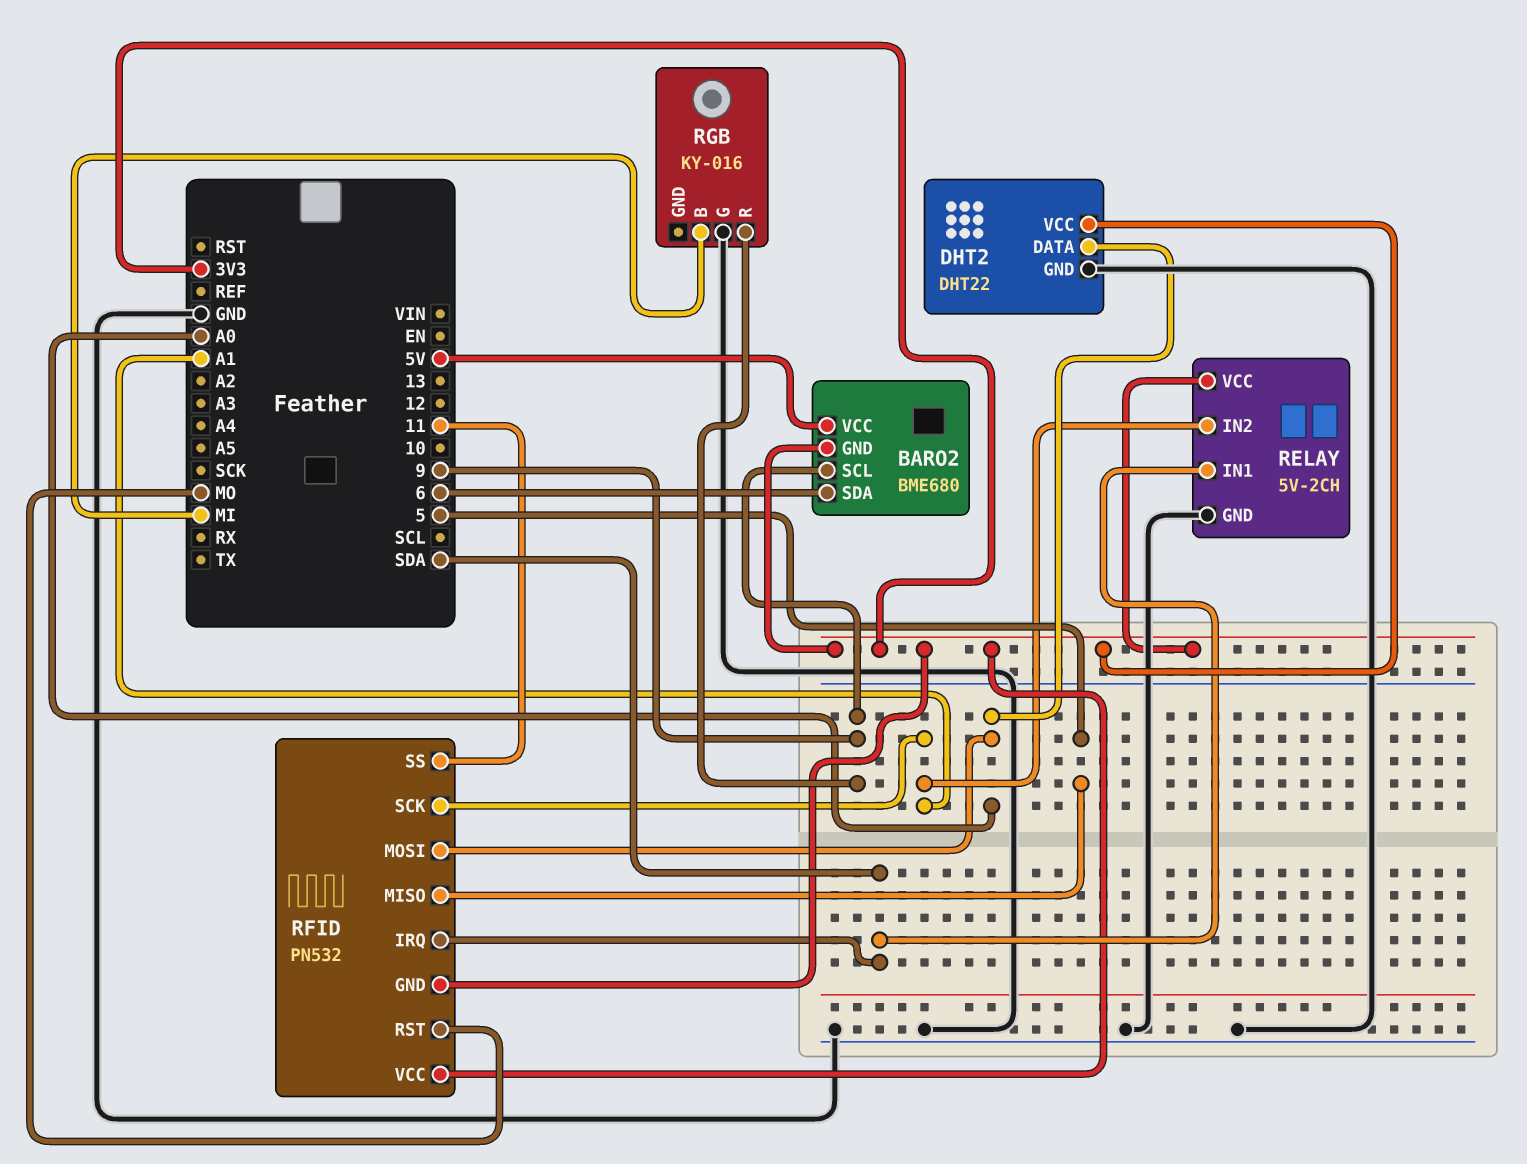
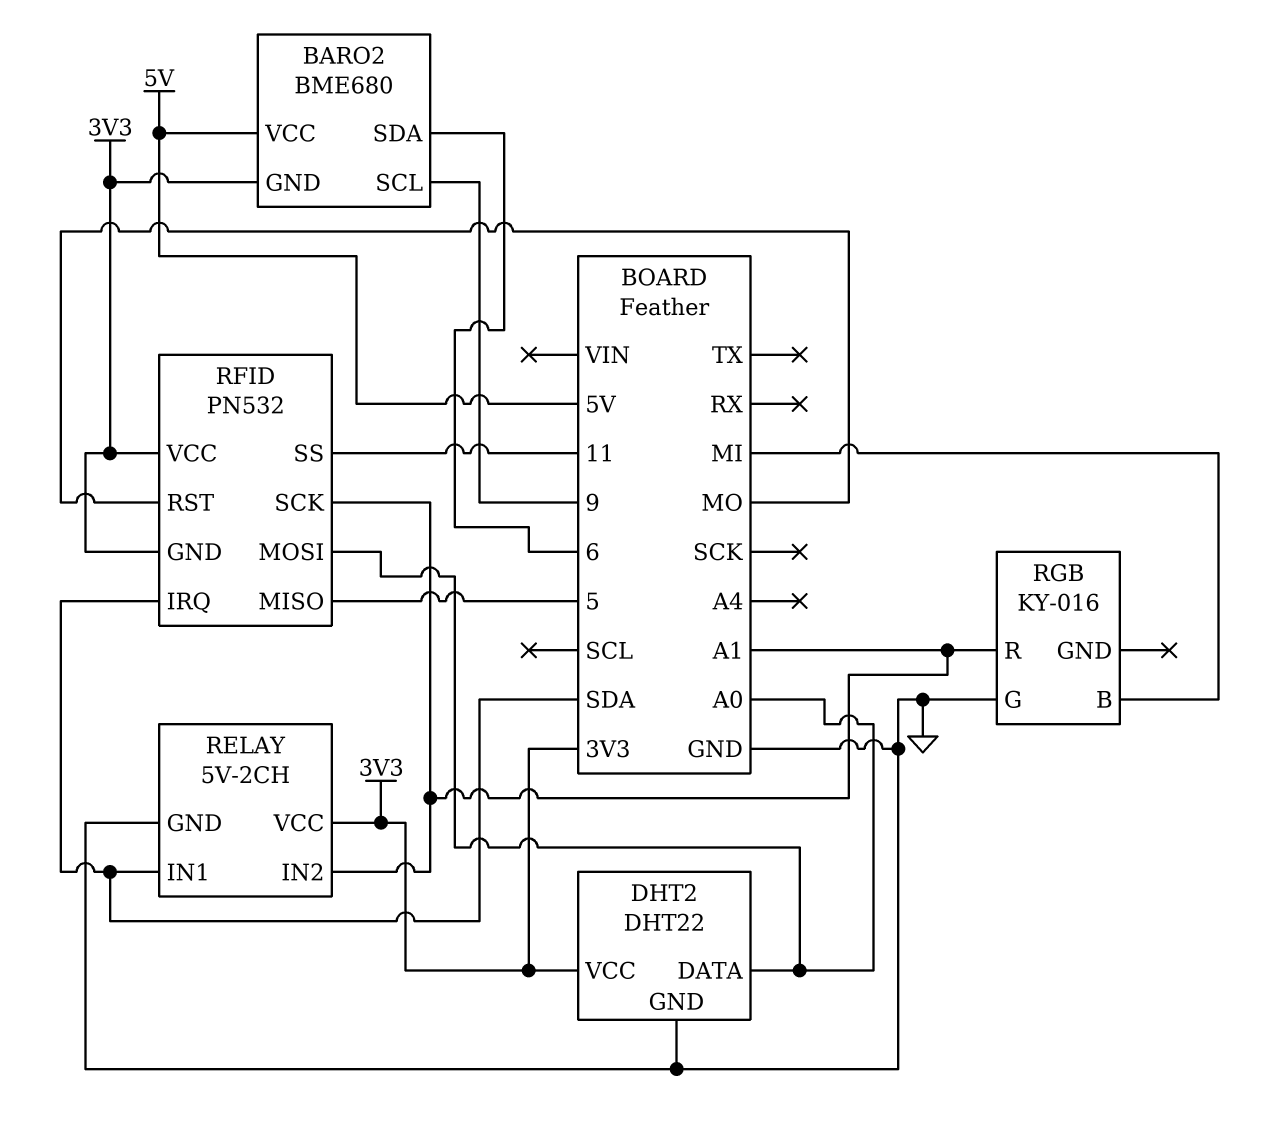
RGB pin R: 9 -> A1

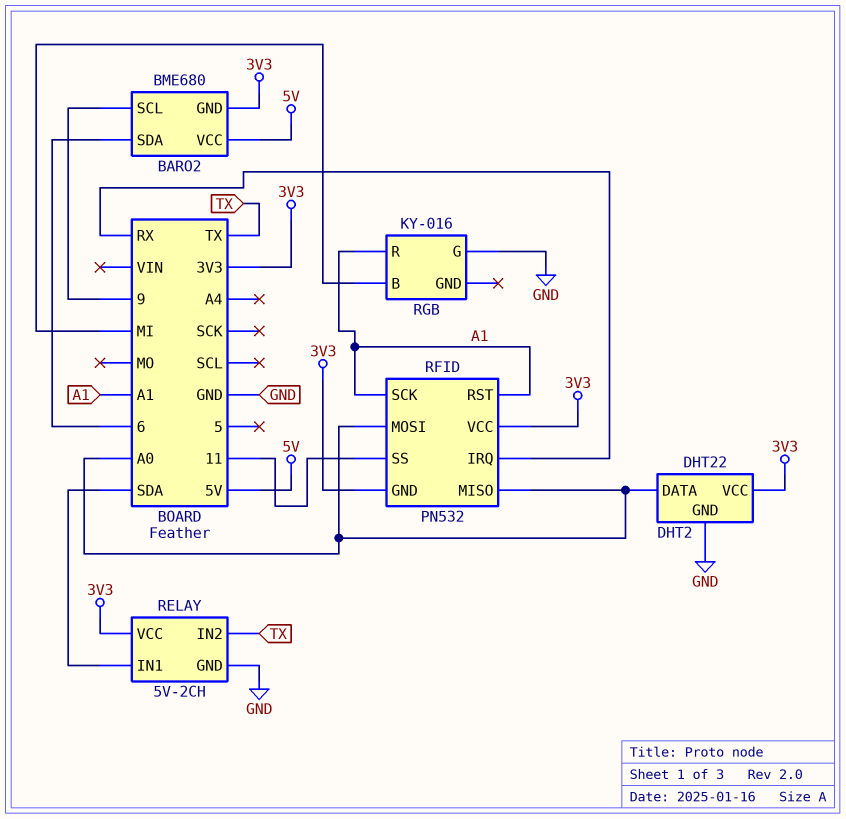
RELAY pin IN2: A1 -> TX
RFID pin IRQ: SDA -> RX
RFID pin MISO: 5 -> A0
RFID pin RST: MO -> A1

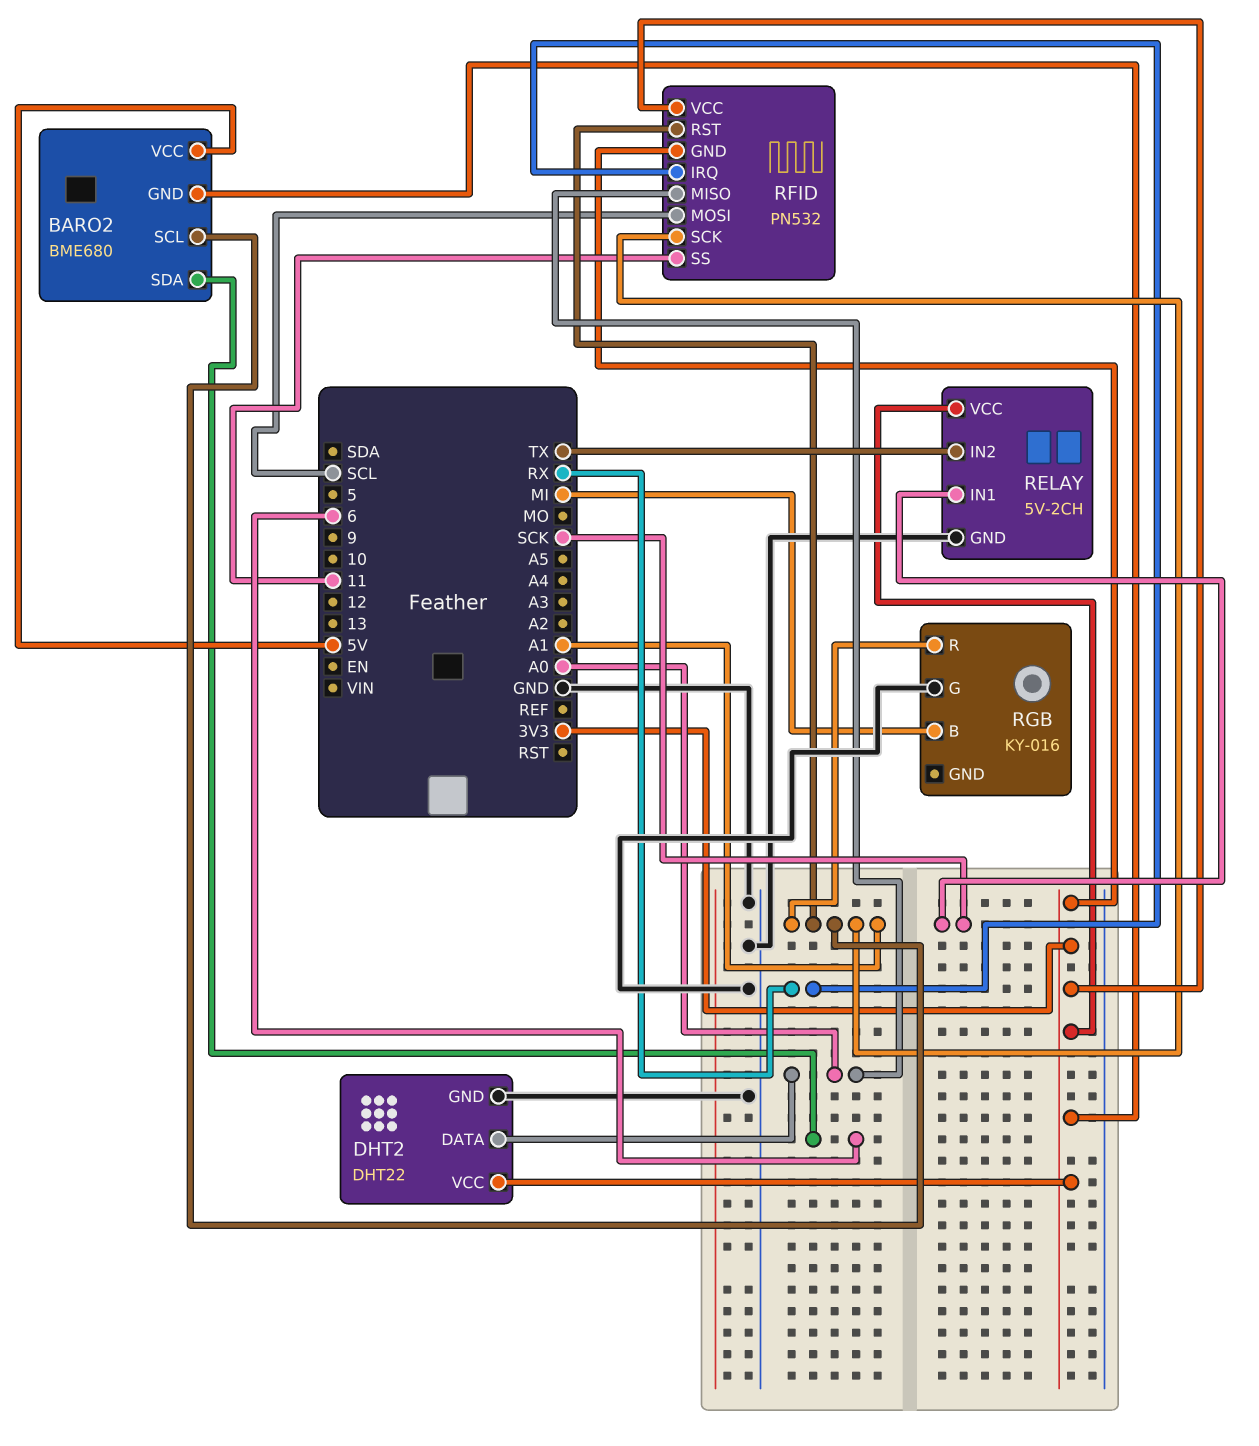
BARO2 pin SCL: 9 -> A1
RELAY pin IN1: SDA -> SCK
RFID pin MOSI: A0 -> SCL

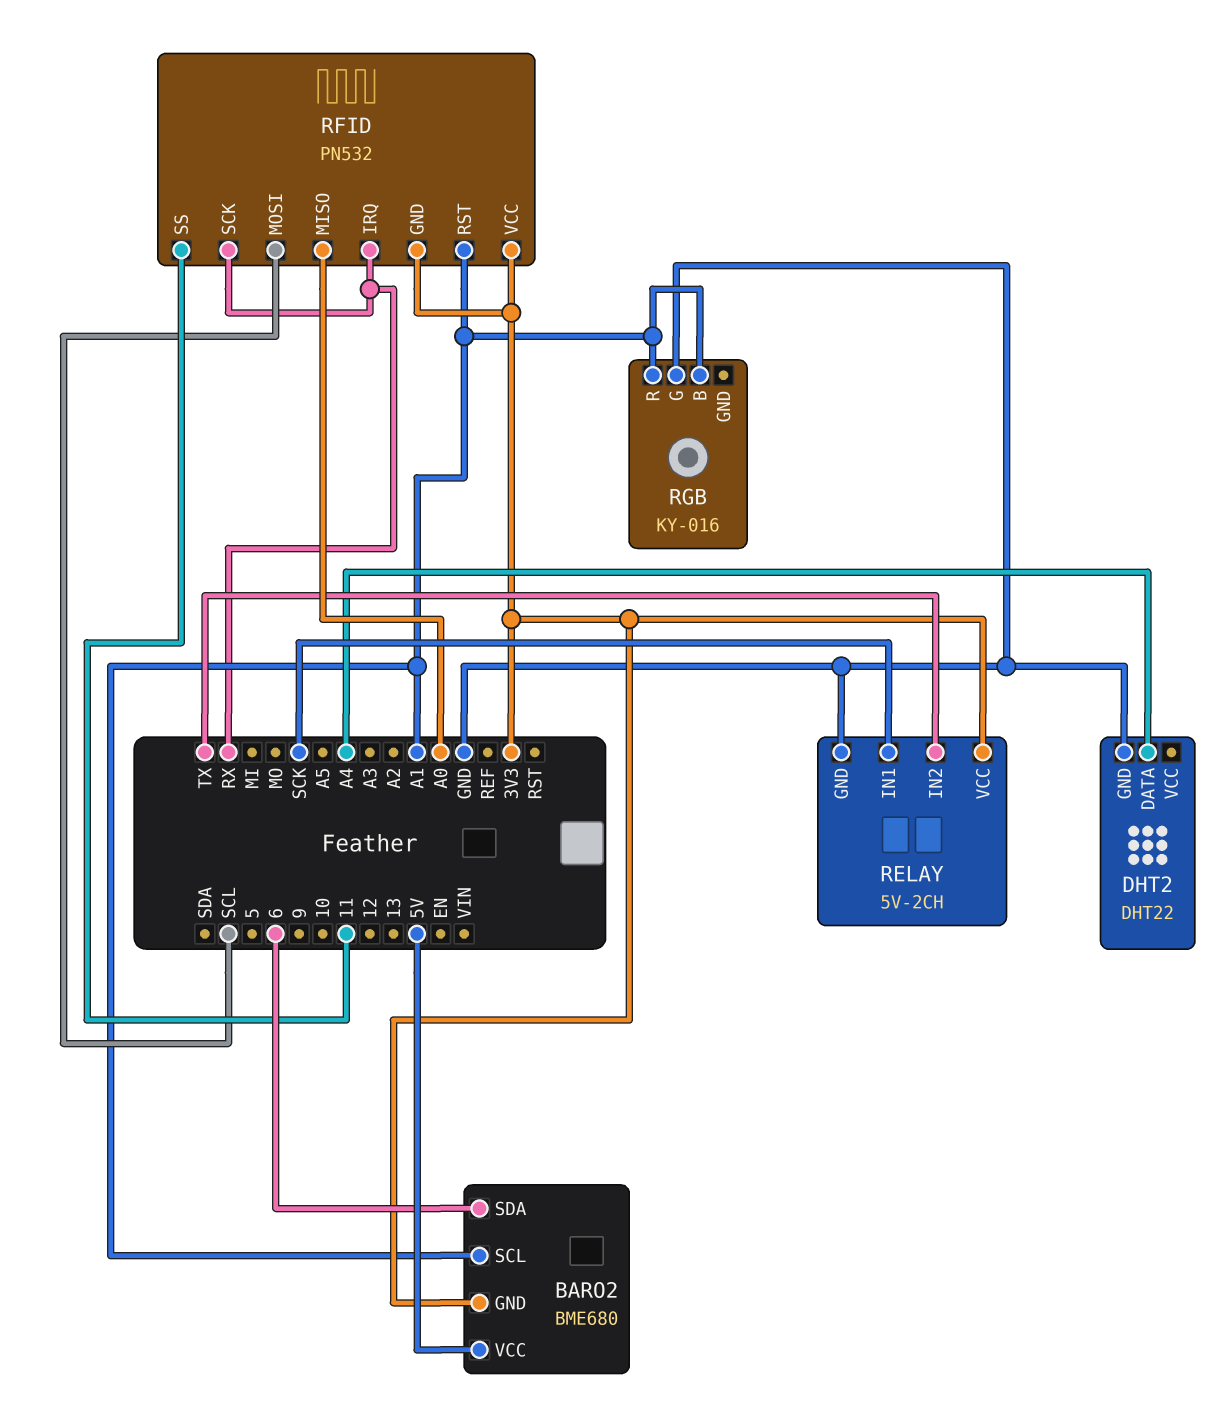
DHT2 pin DATA: A0 -> A4
DHT2 pin VCC: 3V3 -> none
RFID pin SCK: A1 -> RX
RGB pin B: MI -> A1

